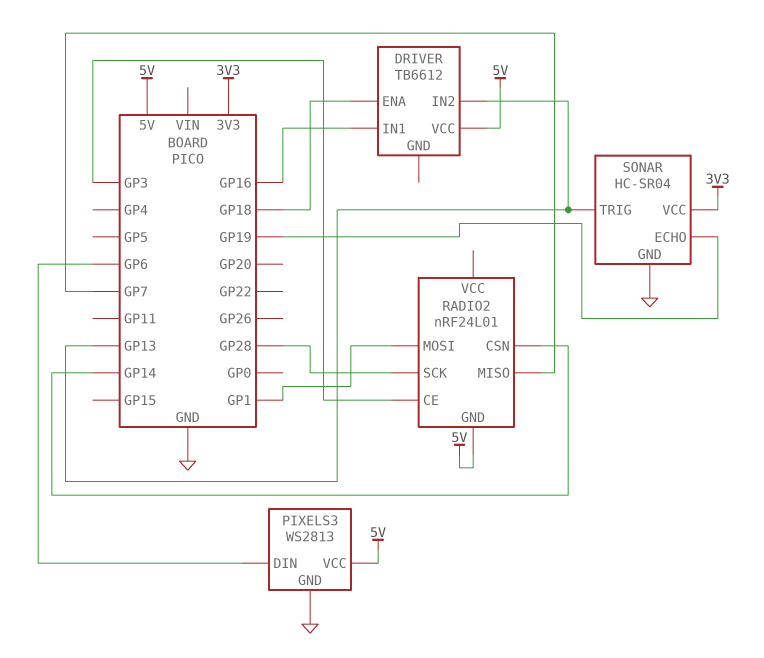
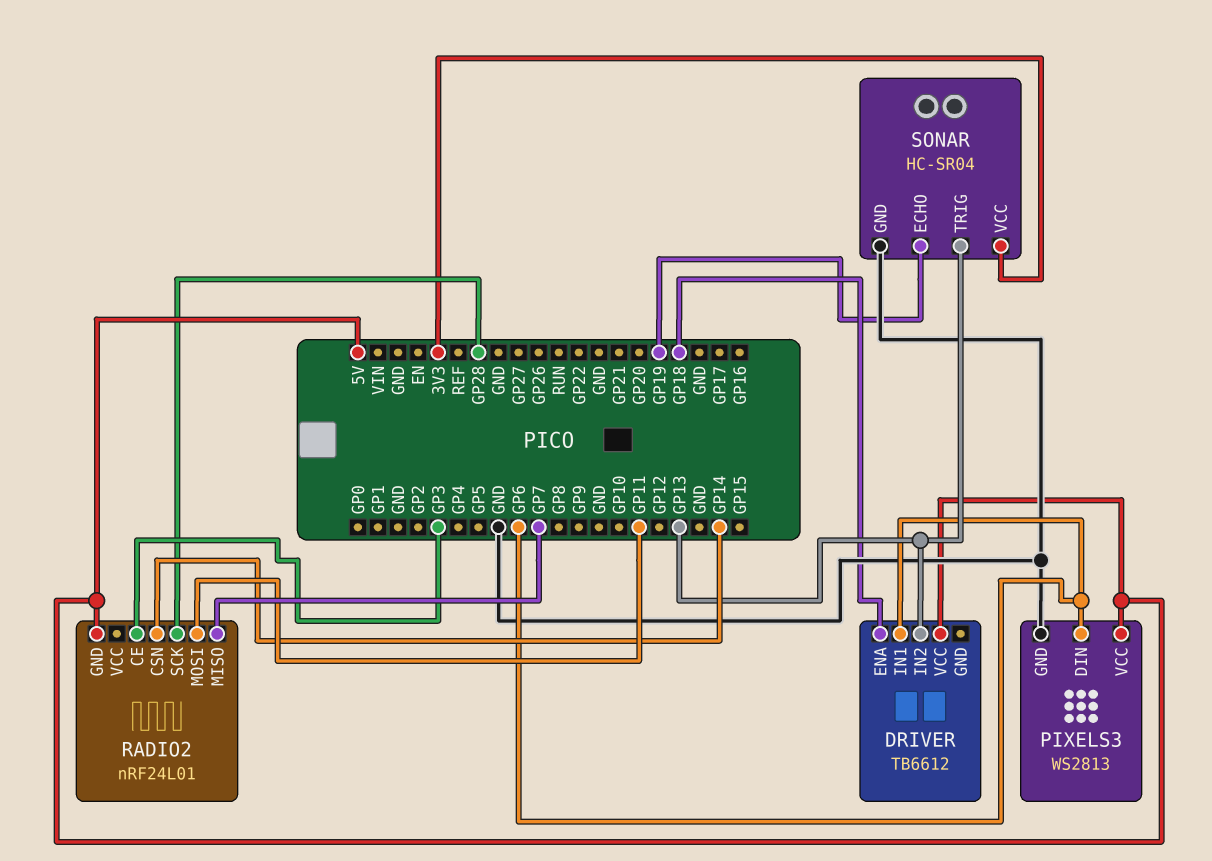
DRIVER pin IN1: GP16 -> GP6
RADIO2 pin MOSI: GP1 -> GP11

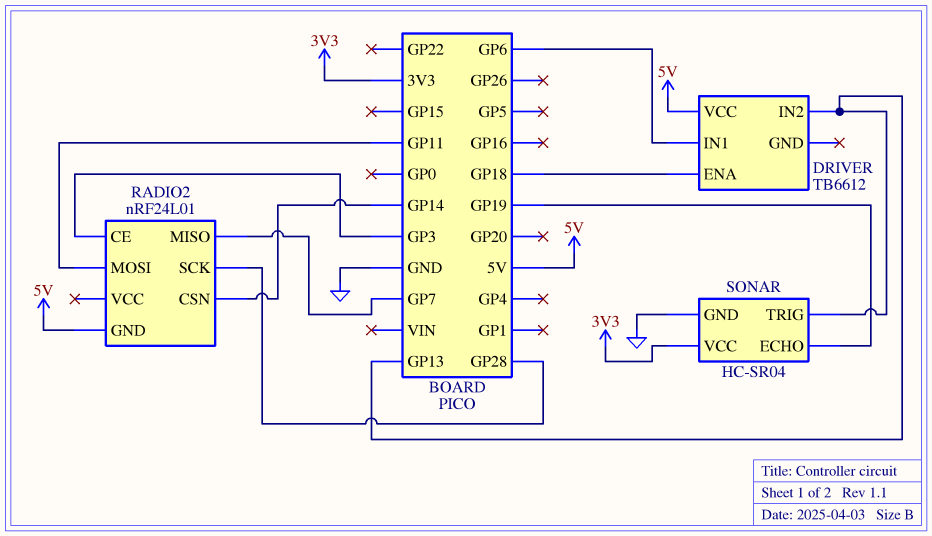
PIXELS3: WS2813 -> none
PIXELS3 pin DIN: GP6 -> none
PIXELS3 pin GND: GND -> none
PIXELS3 pin VCC: 5V -> none

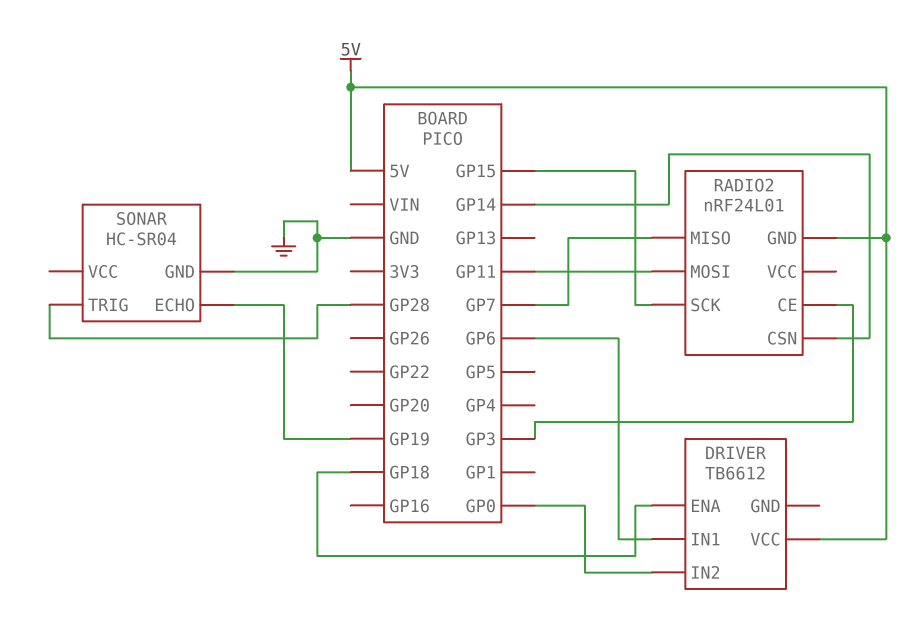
DRIVER pin IN2: GP13 -> GP0
RADIO2 pin SCK: GP28 -> GP15
SONAR pin TRIG: GP13 -> GP28
SONAR pin VCC: 3V3 -> none

